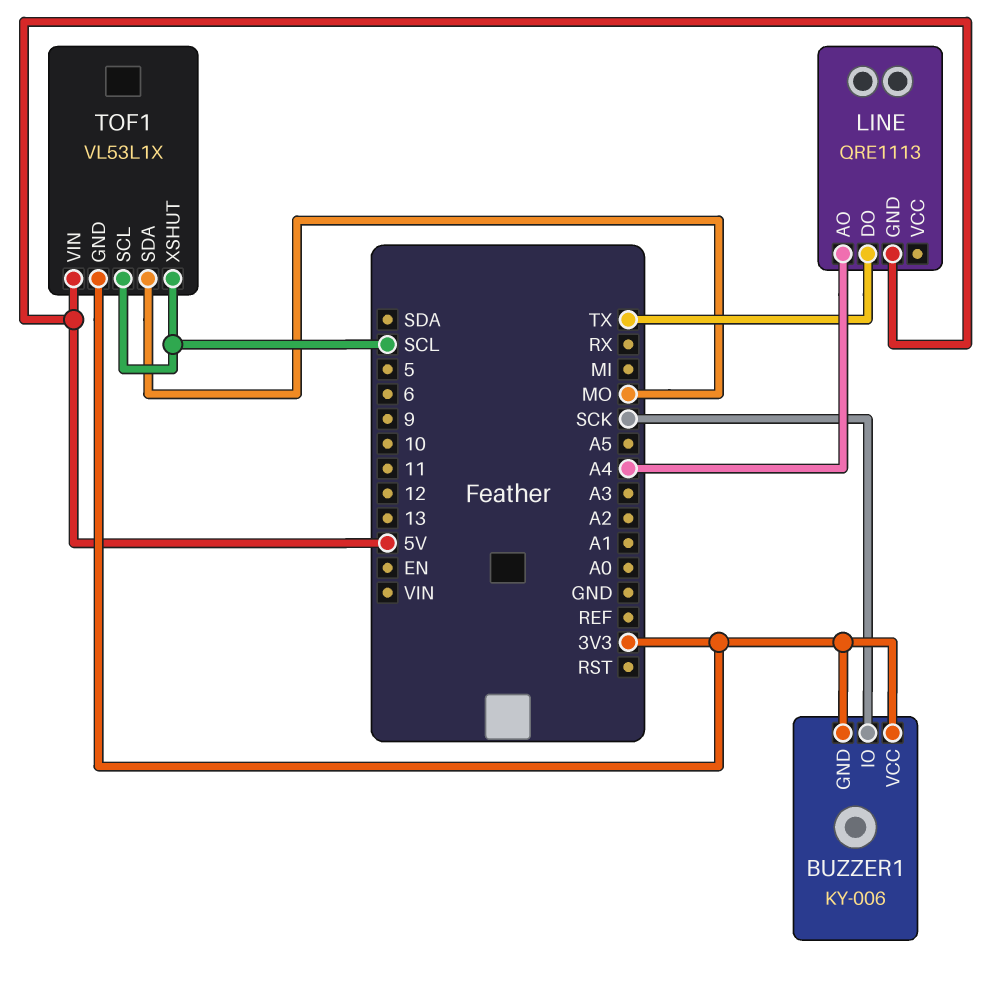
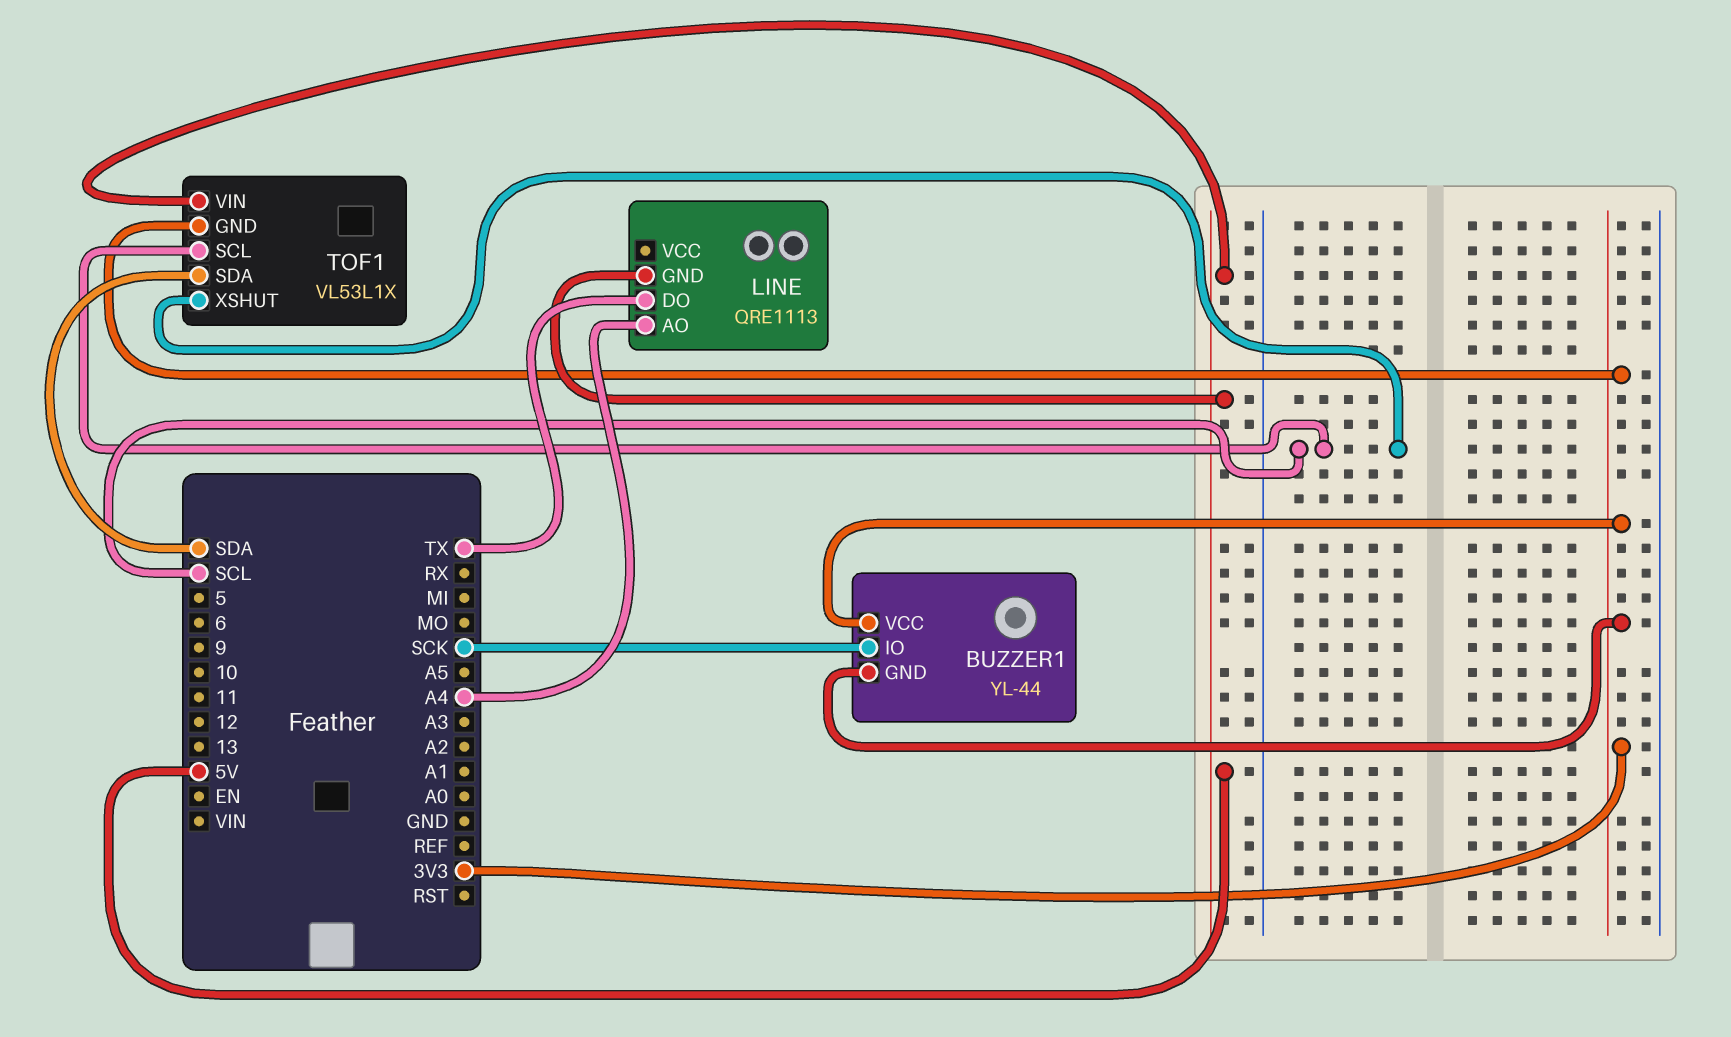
BUZZER1: KY-006 -> YL-44
TOF1 pin SDA: MO -> SDA

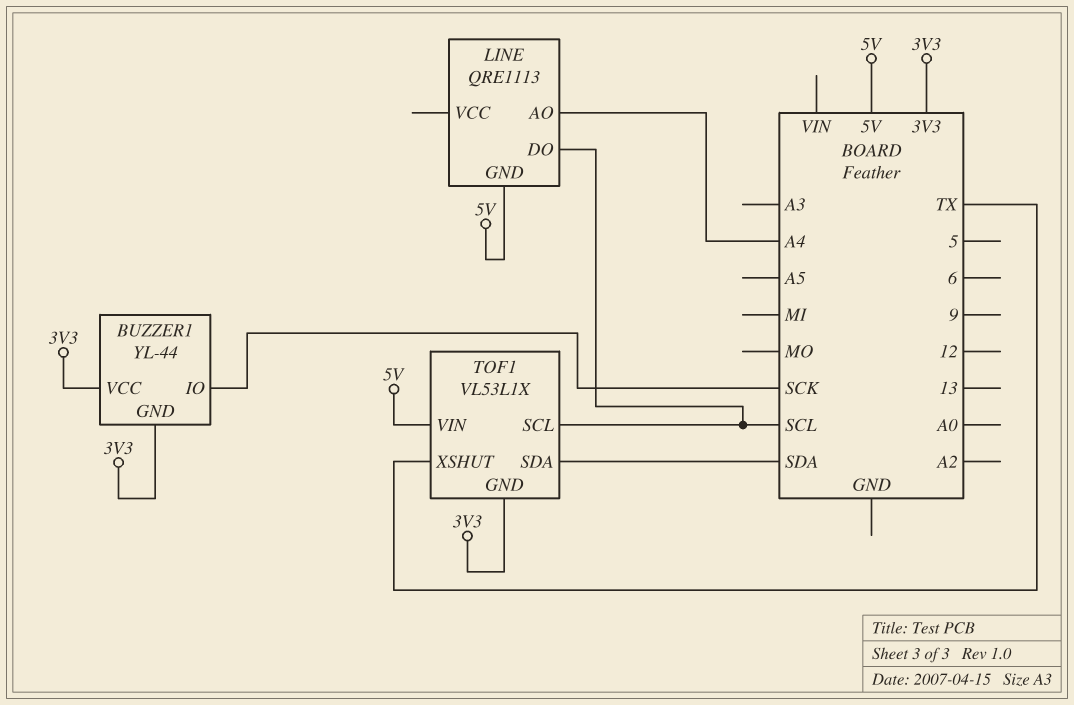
LINE pin DO: TX -> SCL
TOF1 pin XSHUT: SCL -> TX

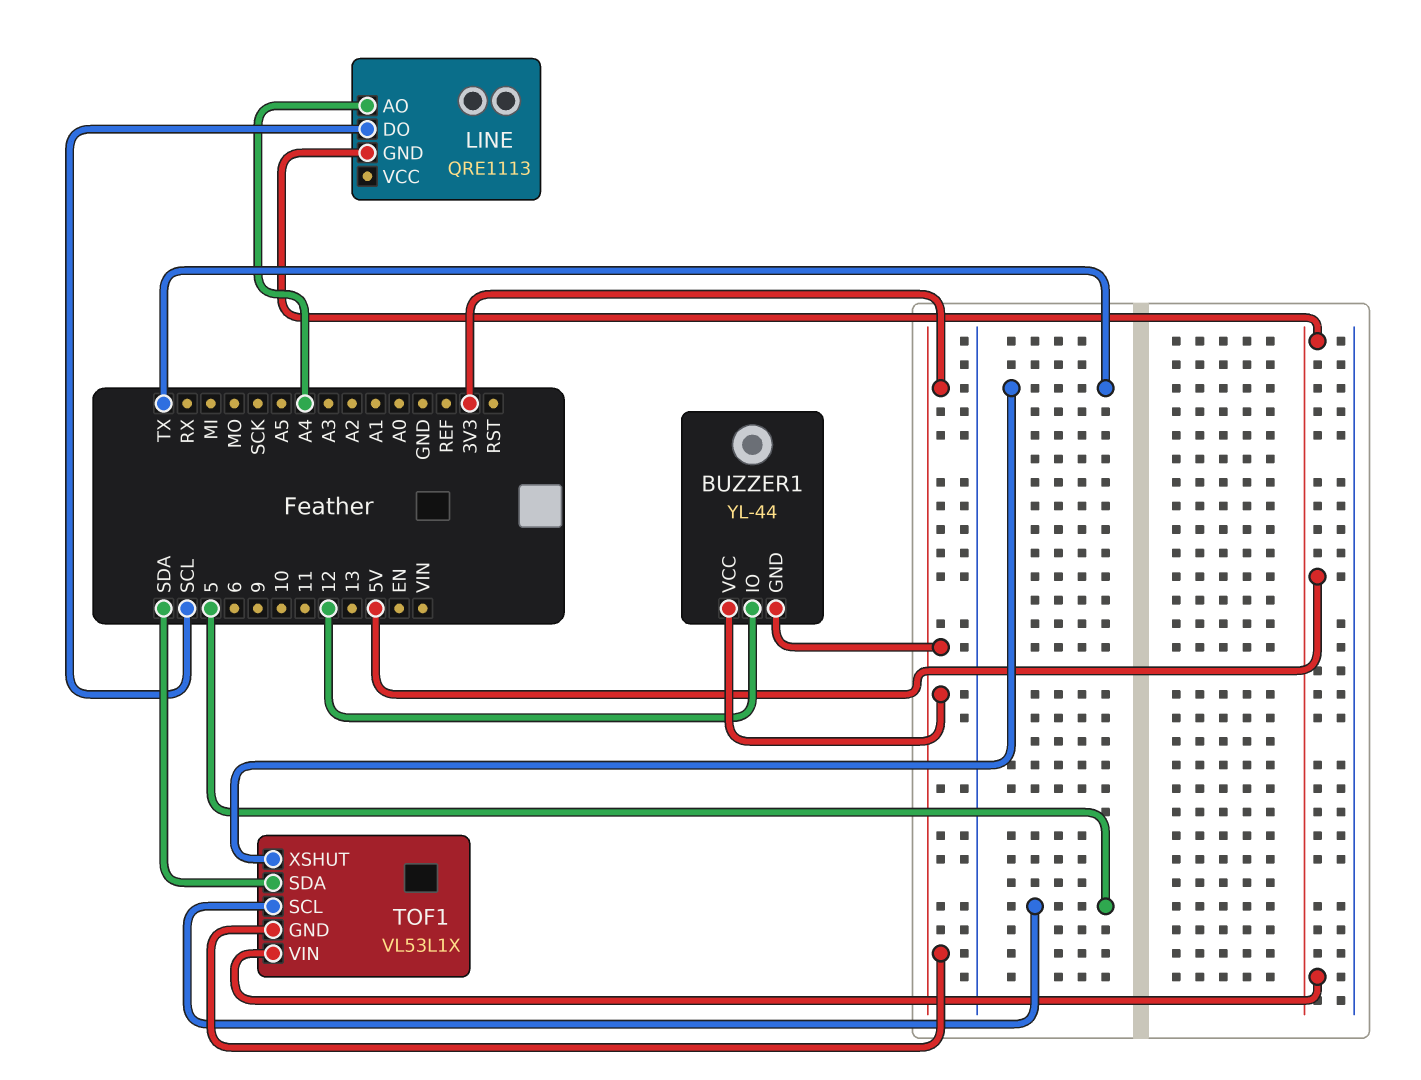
BUZZER1 pin IO: SCK -> 12
TOF1 pin SCL: SCL -> 5

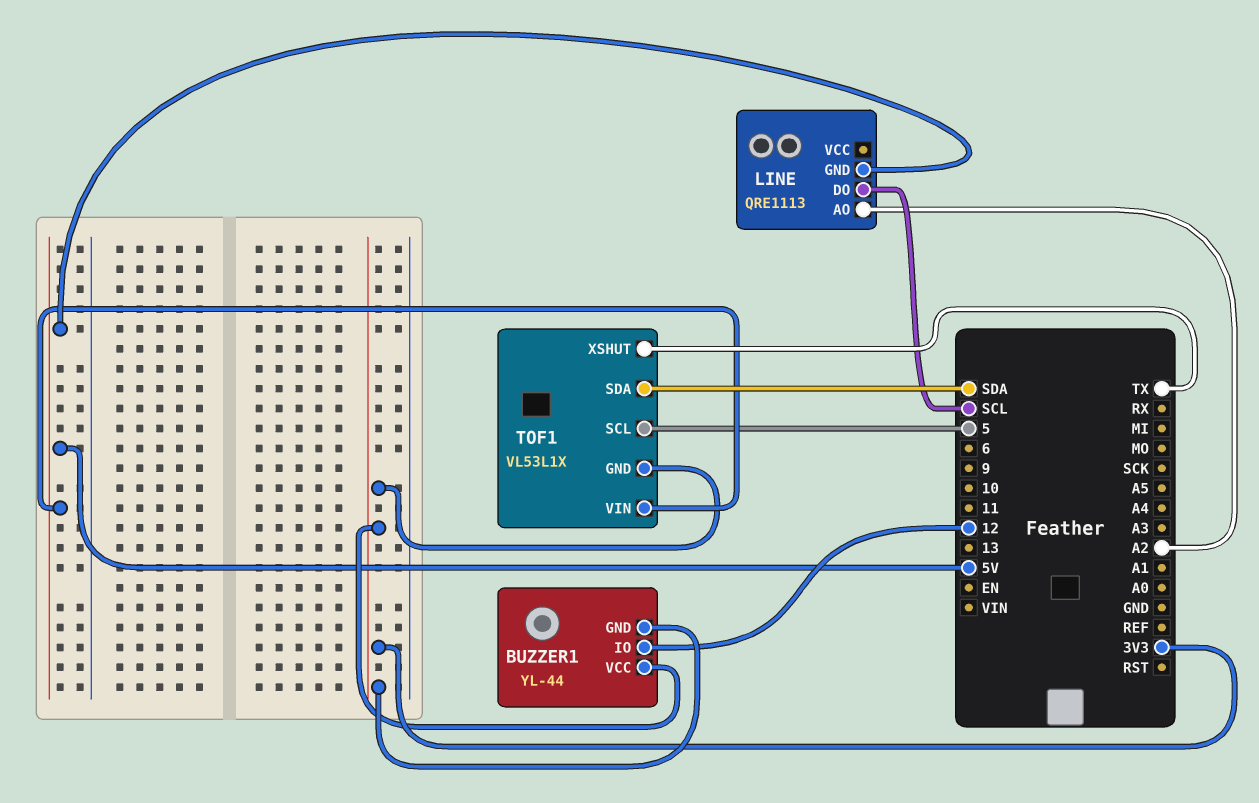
LINE pin AO: A4 -> A2

